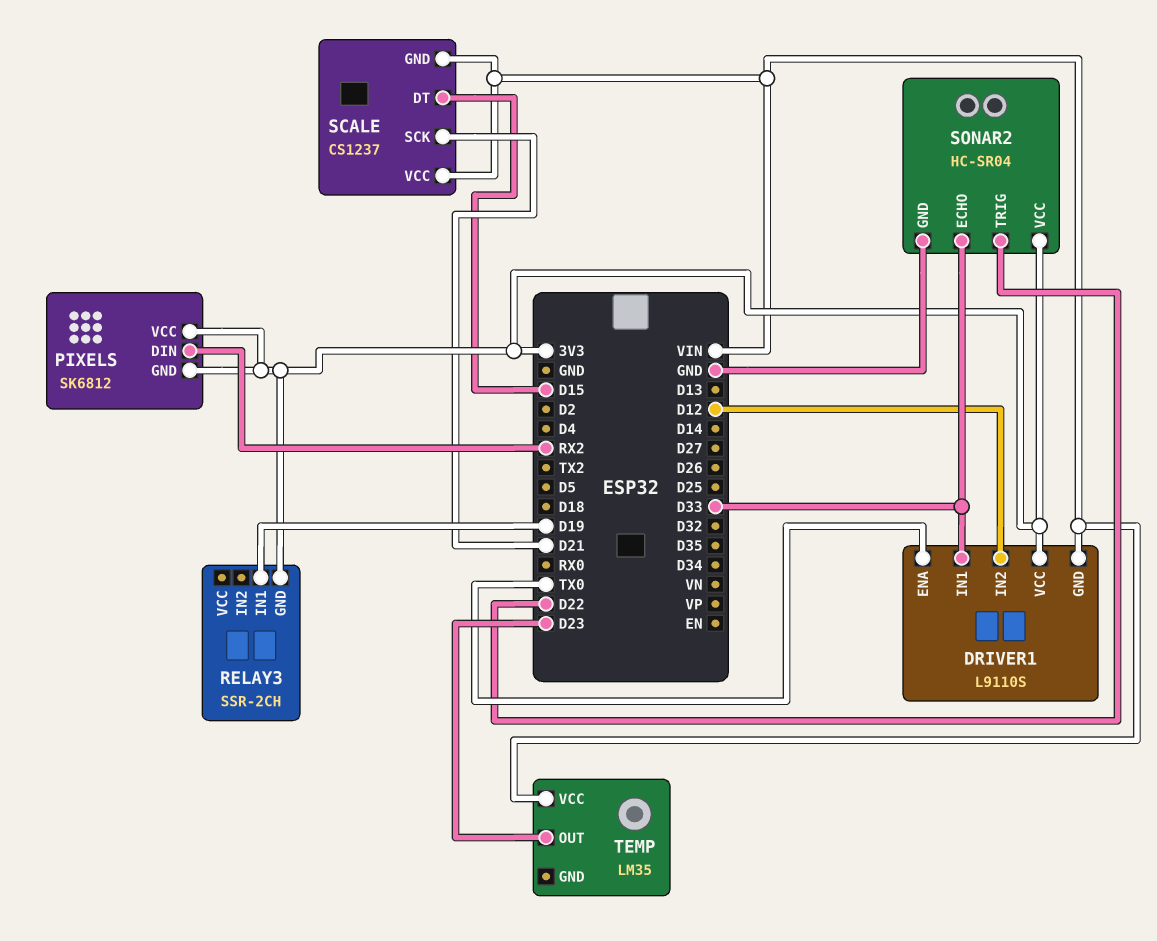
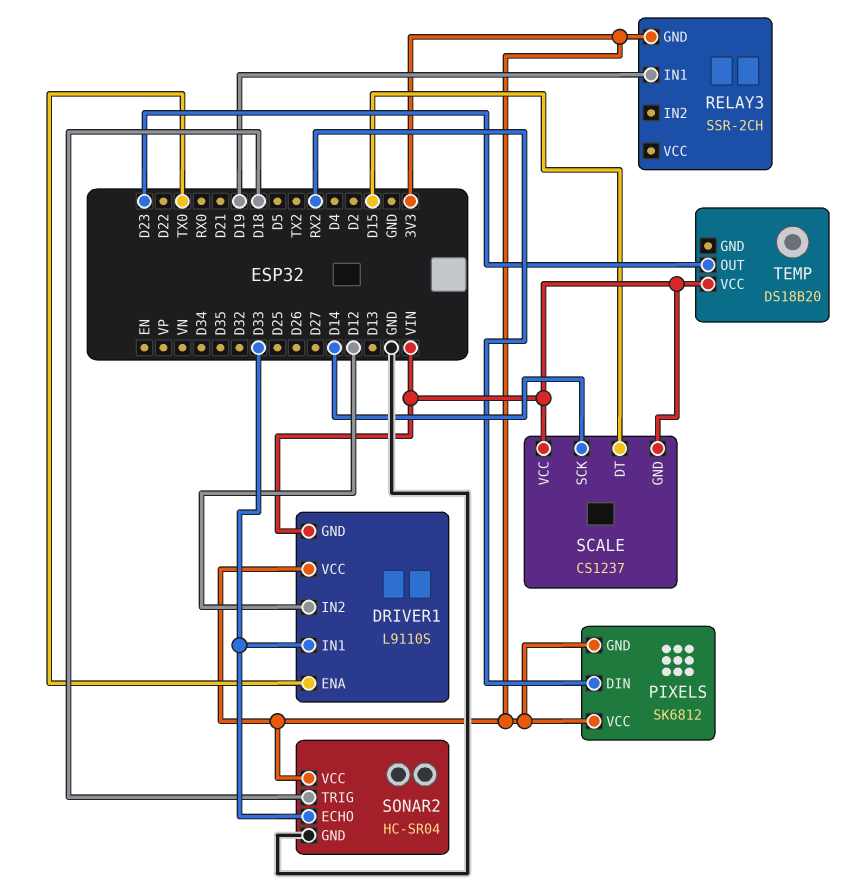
SCALE pin SCK: D21 -> D14
SONAR2 pin TRIG: D22 -> D18
TEMP: LM35 -> DS18B20

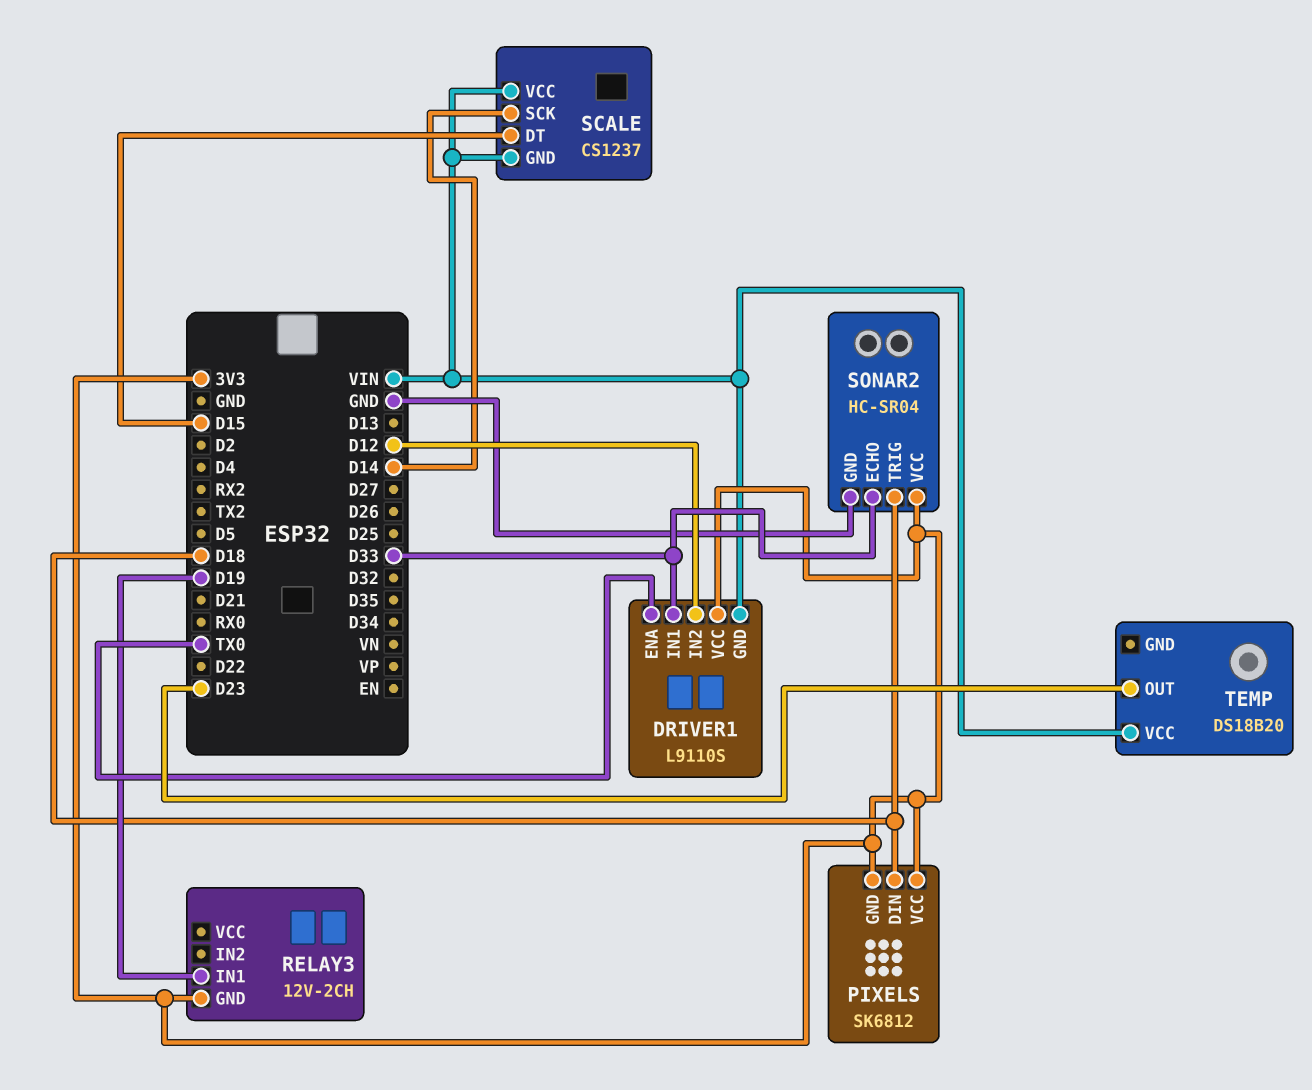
PIXELS pin DIN: RX2 -> D18
RELAY3: SSR-2CH -> 12V-2CH

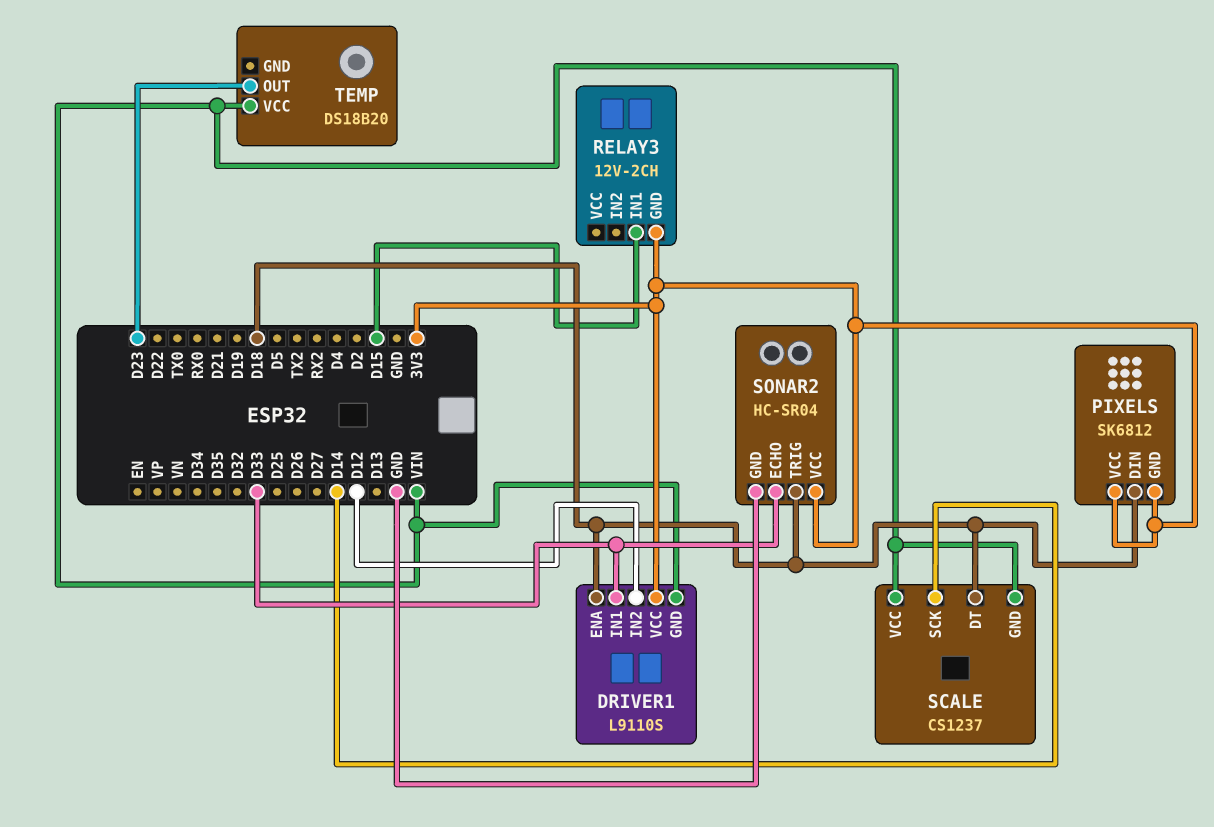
DRIVER1 pin ENA: TX0 -> D18
RELAY3 pin IN1: D19 -> D15
SCALE pin DT: D15 -> D18

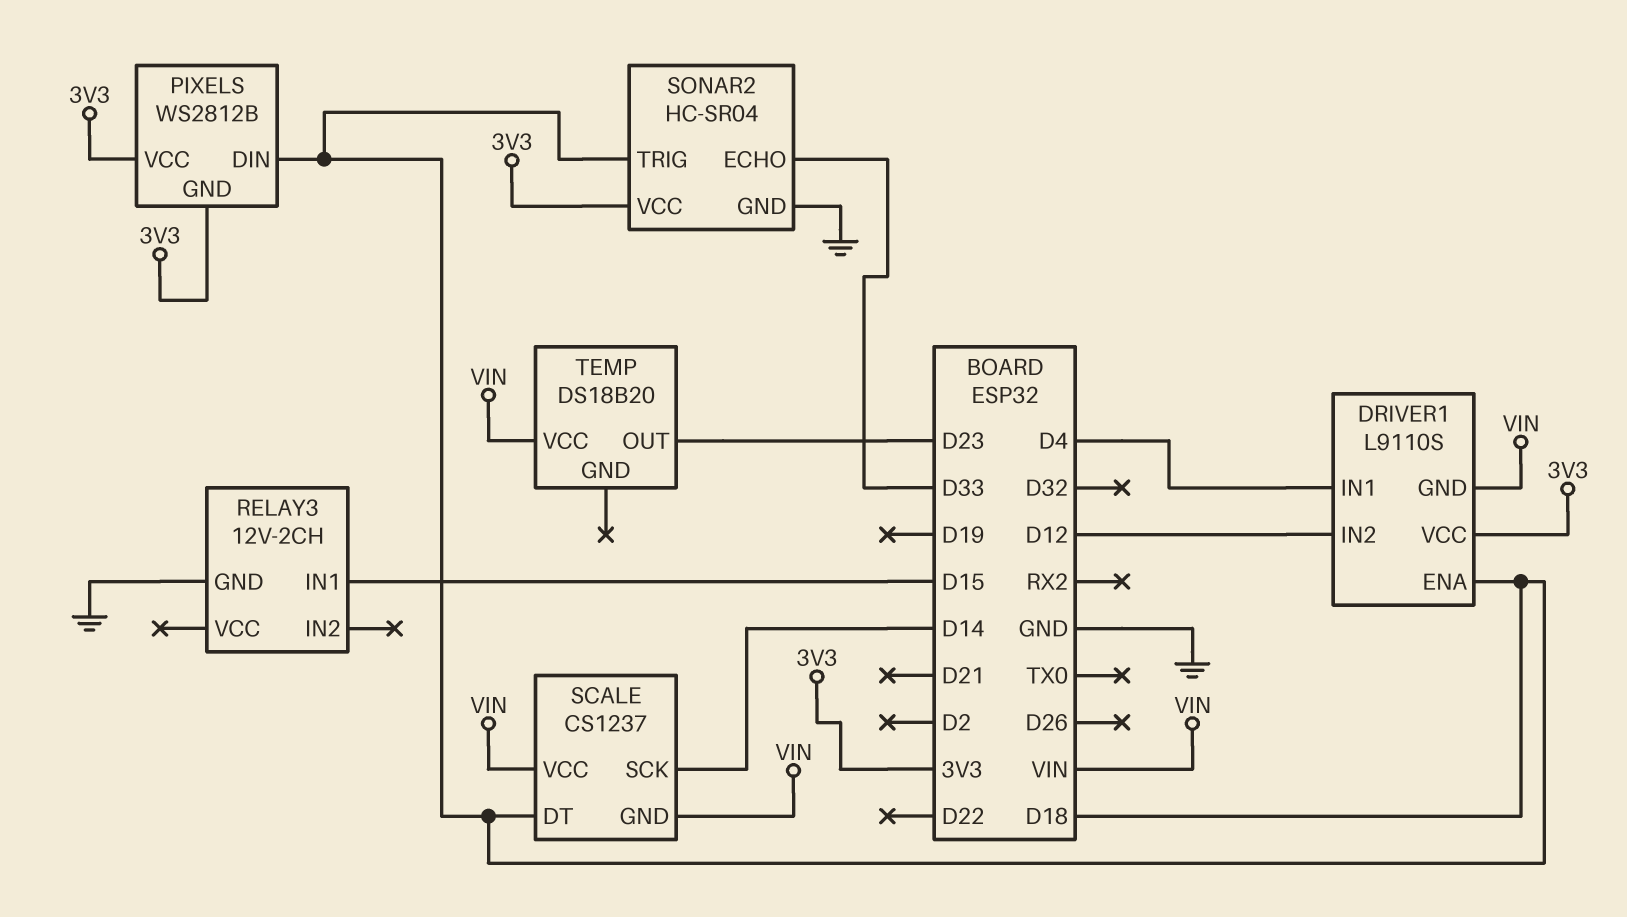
DRIVER1 pin IN1: D33 -> D4
PIXELS: SK6812 -> WS2812B
RELAY3 pin GND: 3V3 -> GND

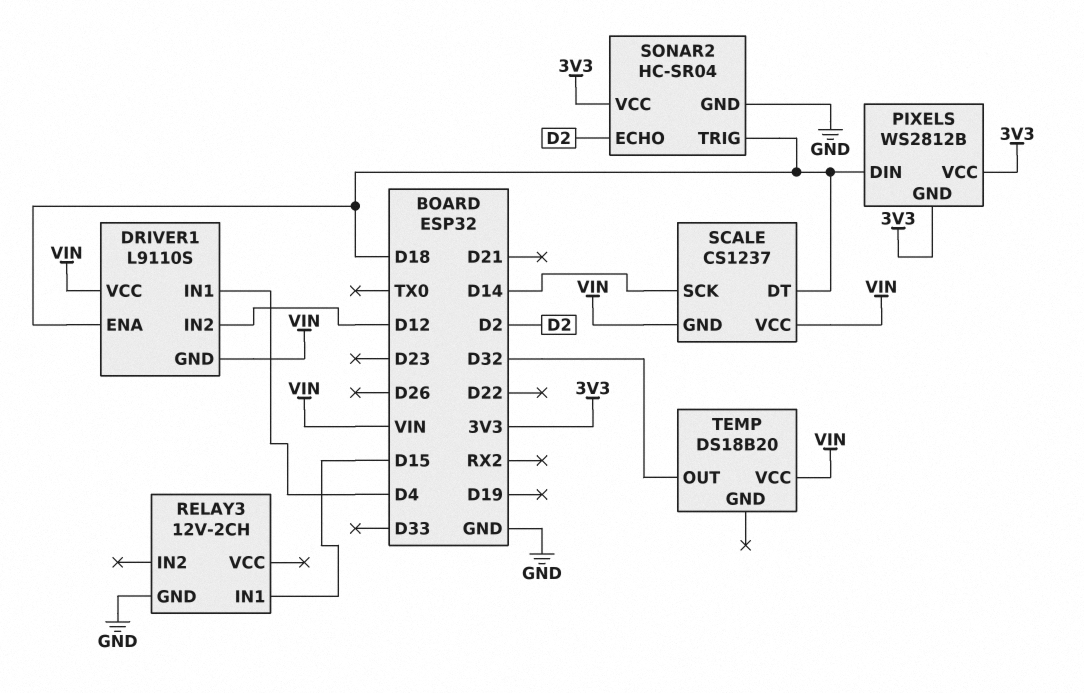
DRIVER1 pin VCC: 3V3 -> VIN
SONAR2 pin ECHO: D33 -> D2
TEMP pin OUT: D23 -> D32

